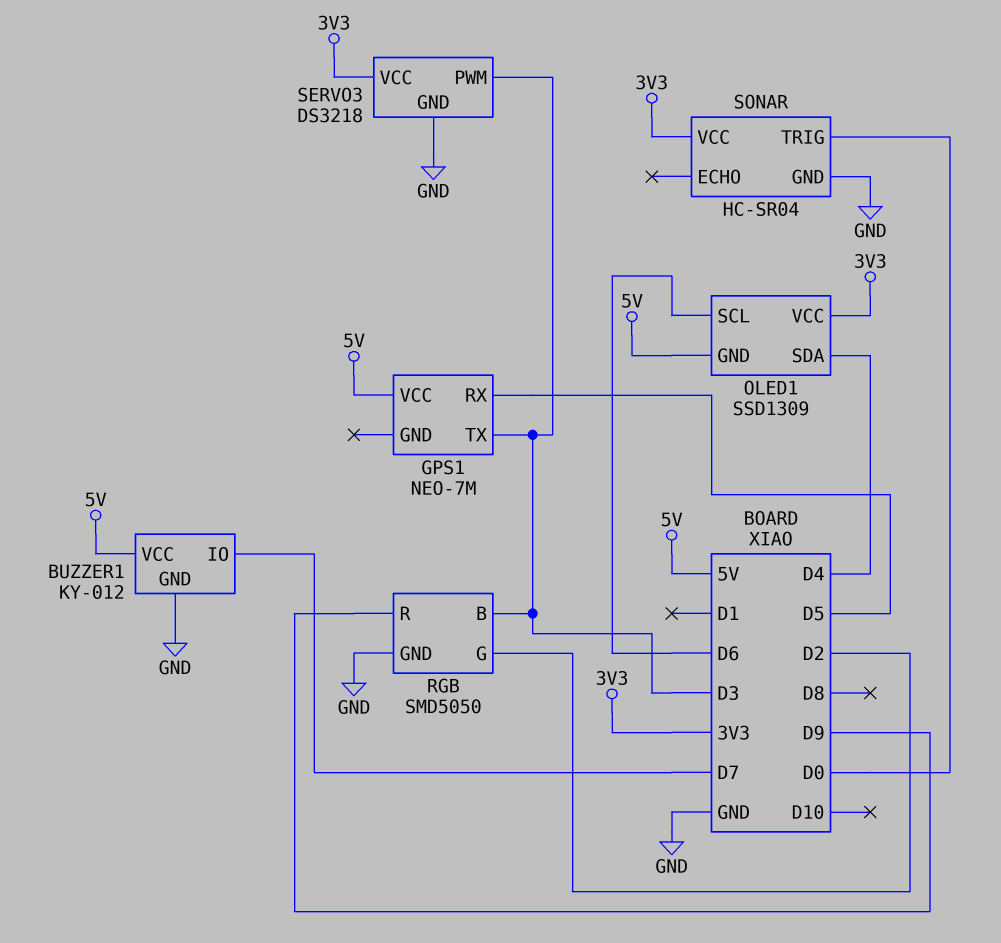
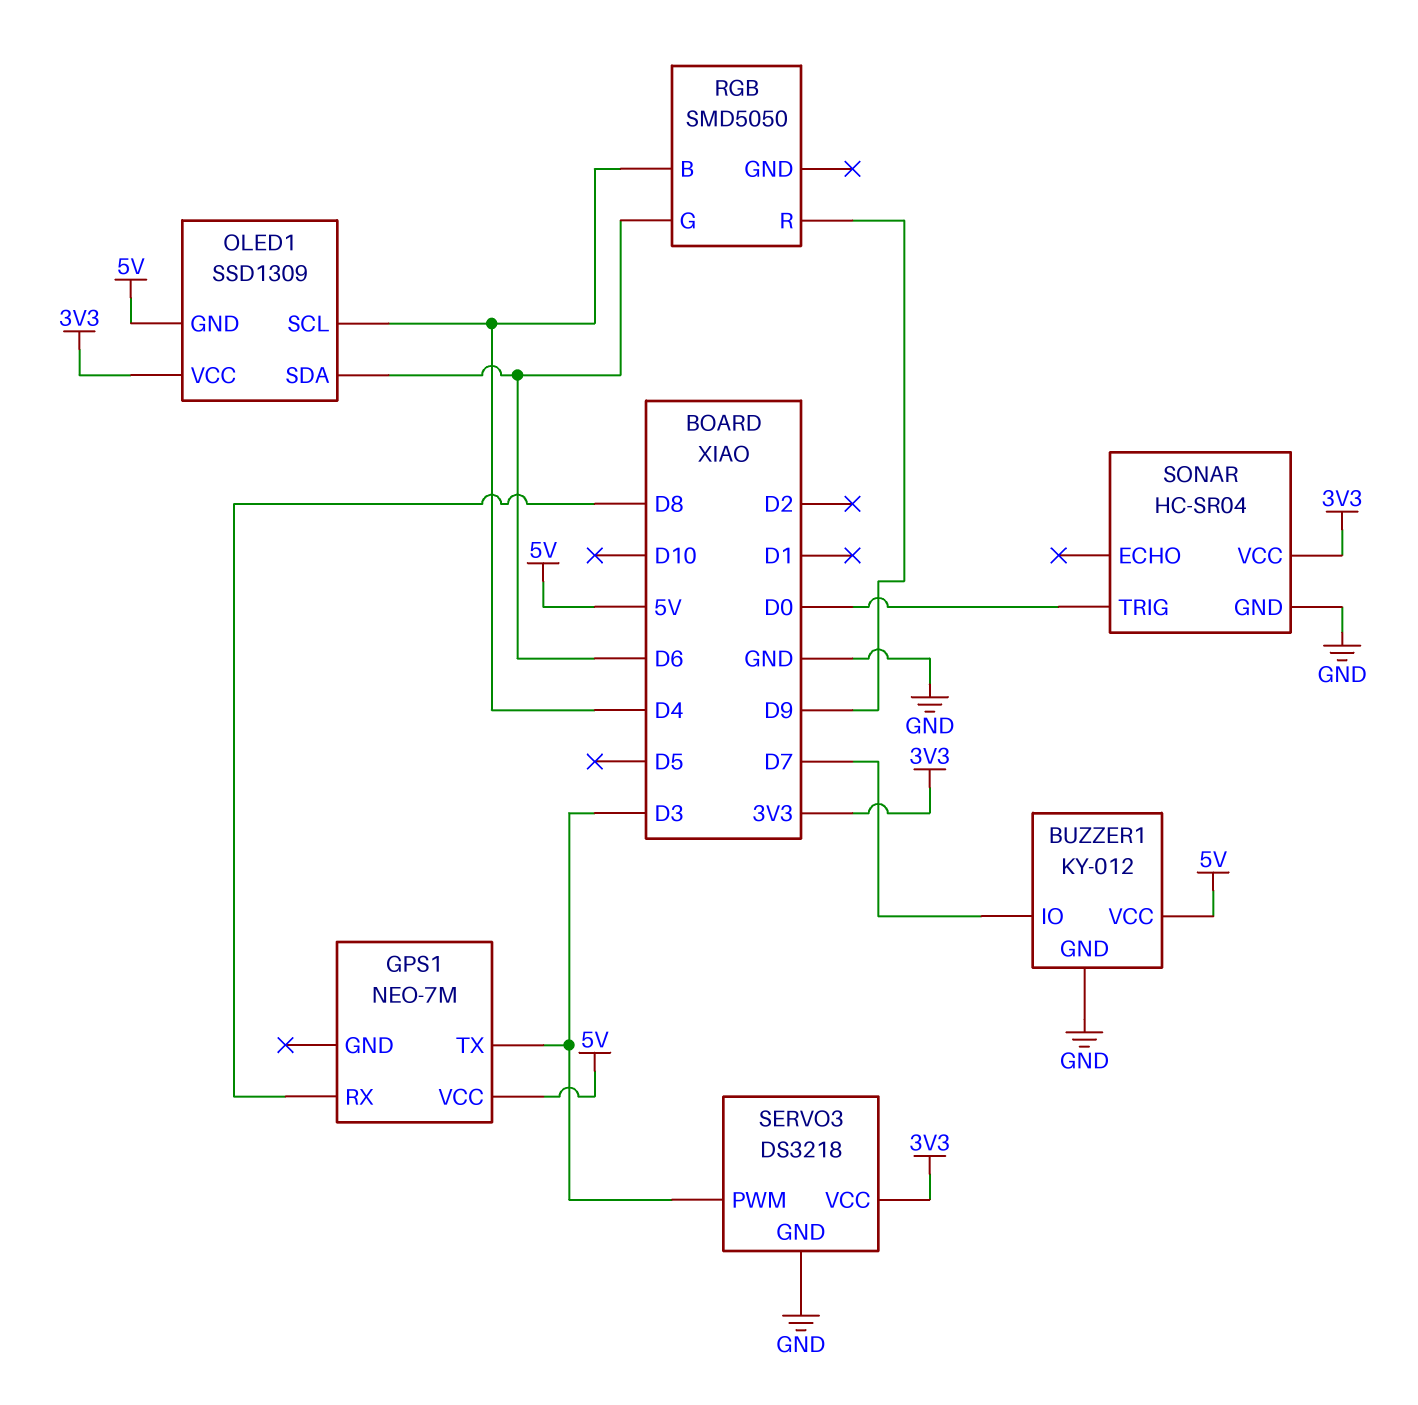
GPS1 pin RX: D5 -> D8
OLED1 pin SCL: D6 -> D4
OLED1 pin SDA: D4 -> D6
RGB pin B: D3 -> D4
RGB pin G: D2 -> D6
RGB pin GND: GND -> none

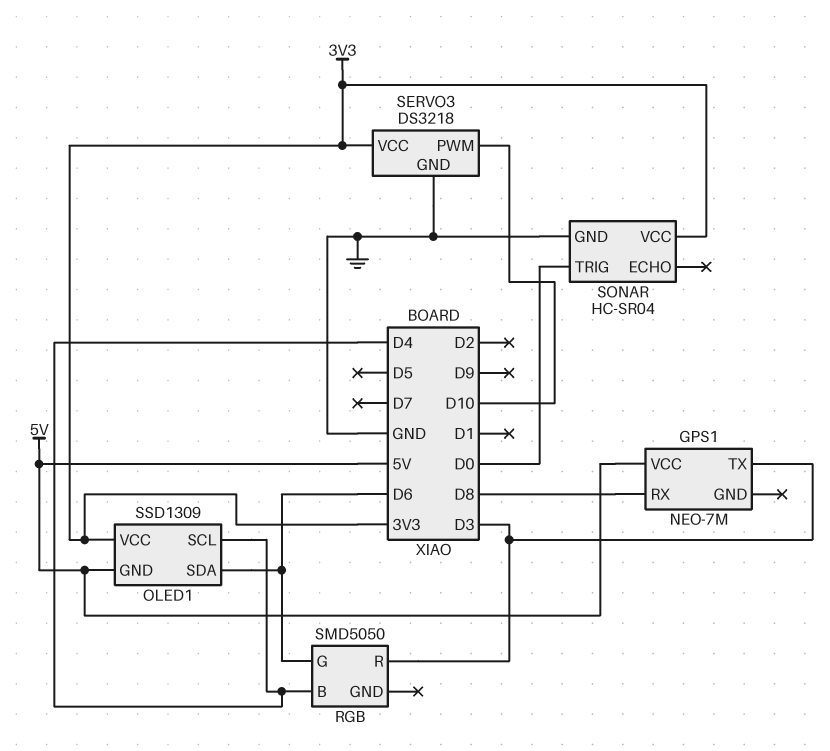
BUZZER1: KY-012 -> none
BUZZER1 pin GND: GND -> none
BUZZER1 pin IO: D7 -> none
BUZZER1 pin VCC: 5V -> none
RGB pin R: D9 -> D3
SERVO3 pin PWM: D3 -> D10

